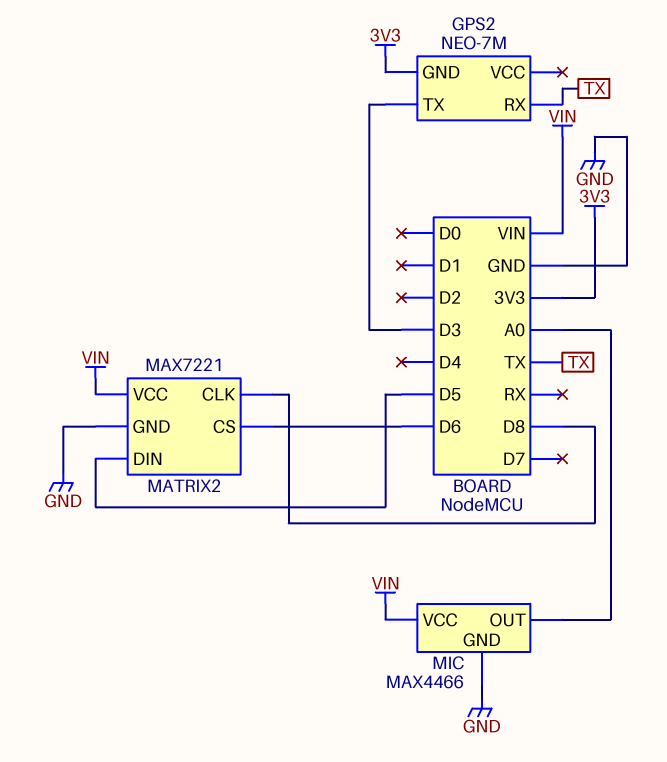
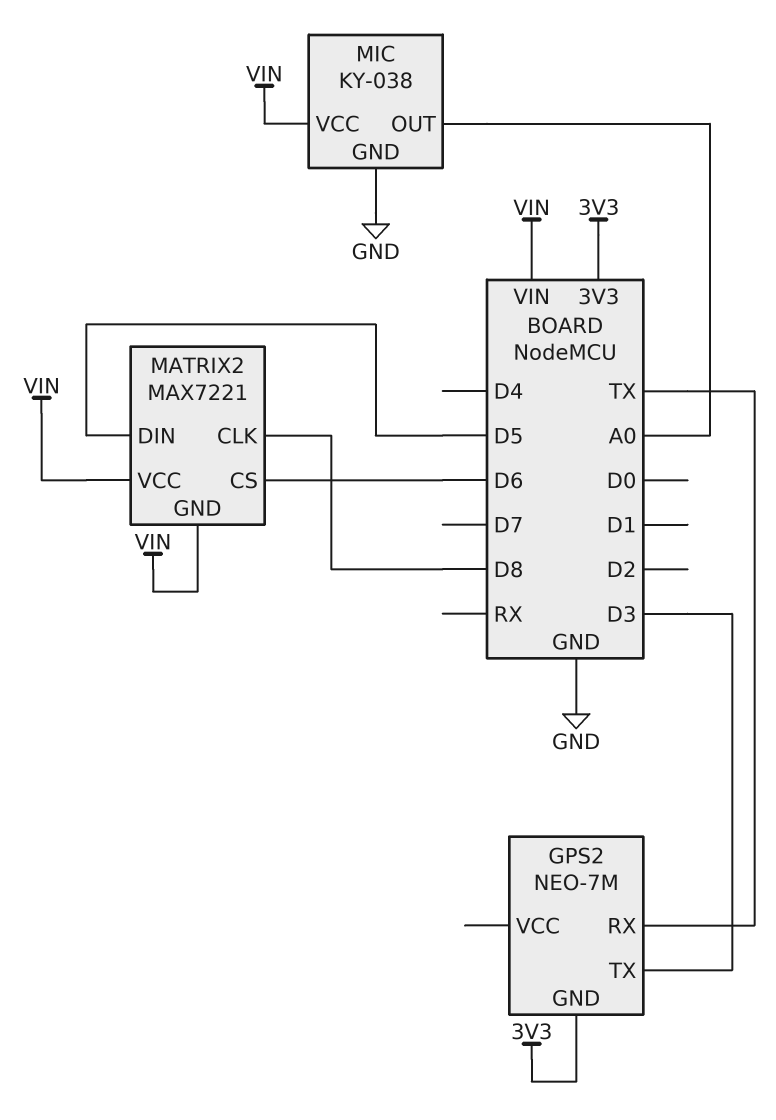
MATRIX2 pin GND: GND -> VIN
MIC: MAX4466 -> KY-038

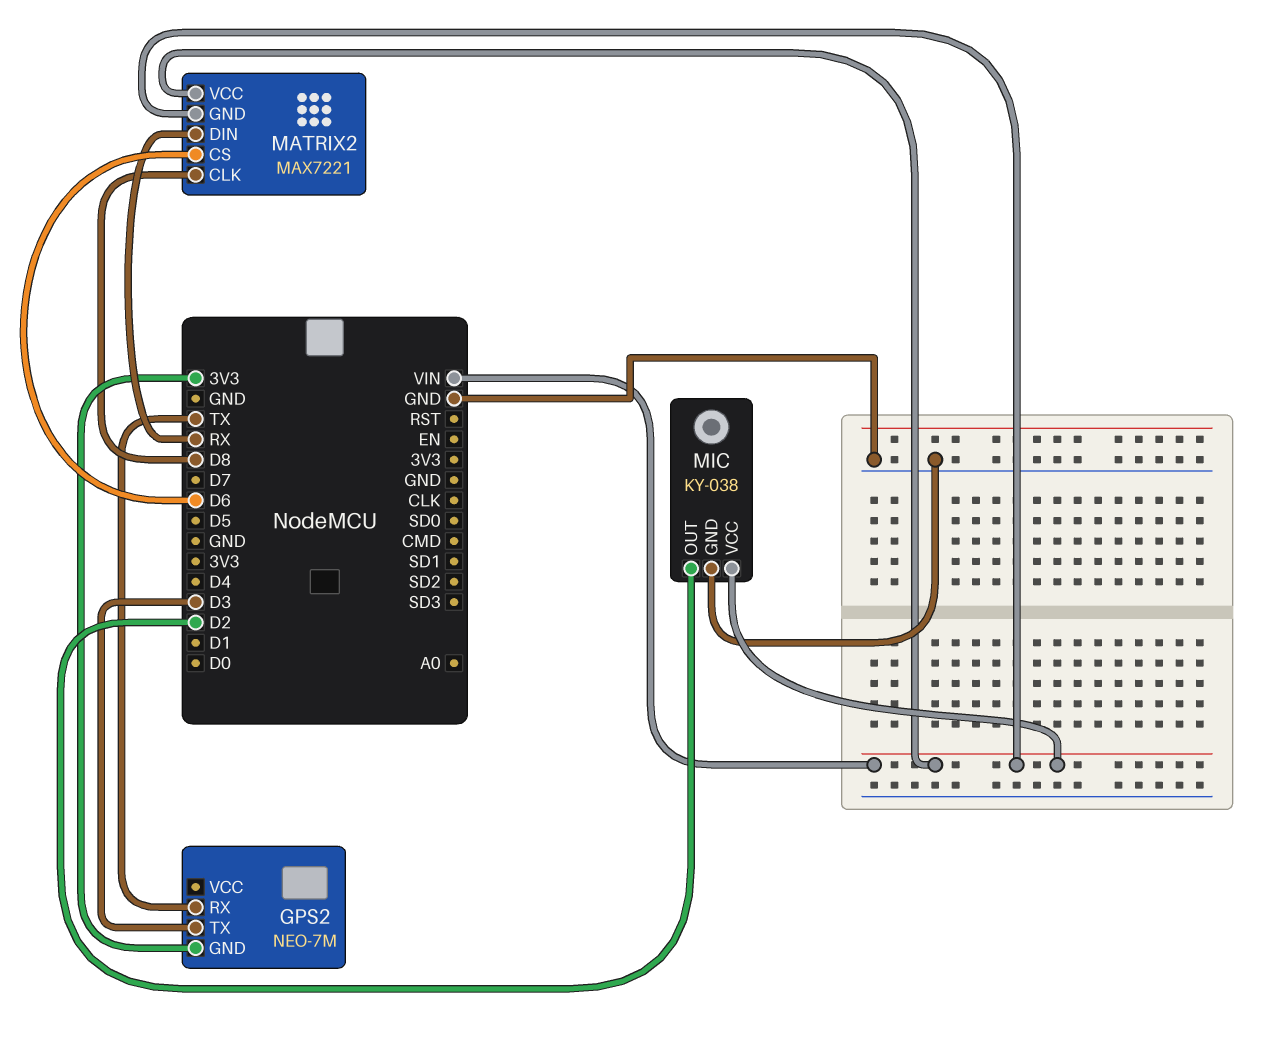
MATRIX2 pin DIN: D5 -> RX
MIC pin OUT: A0 -> D2

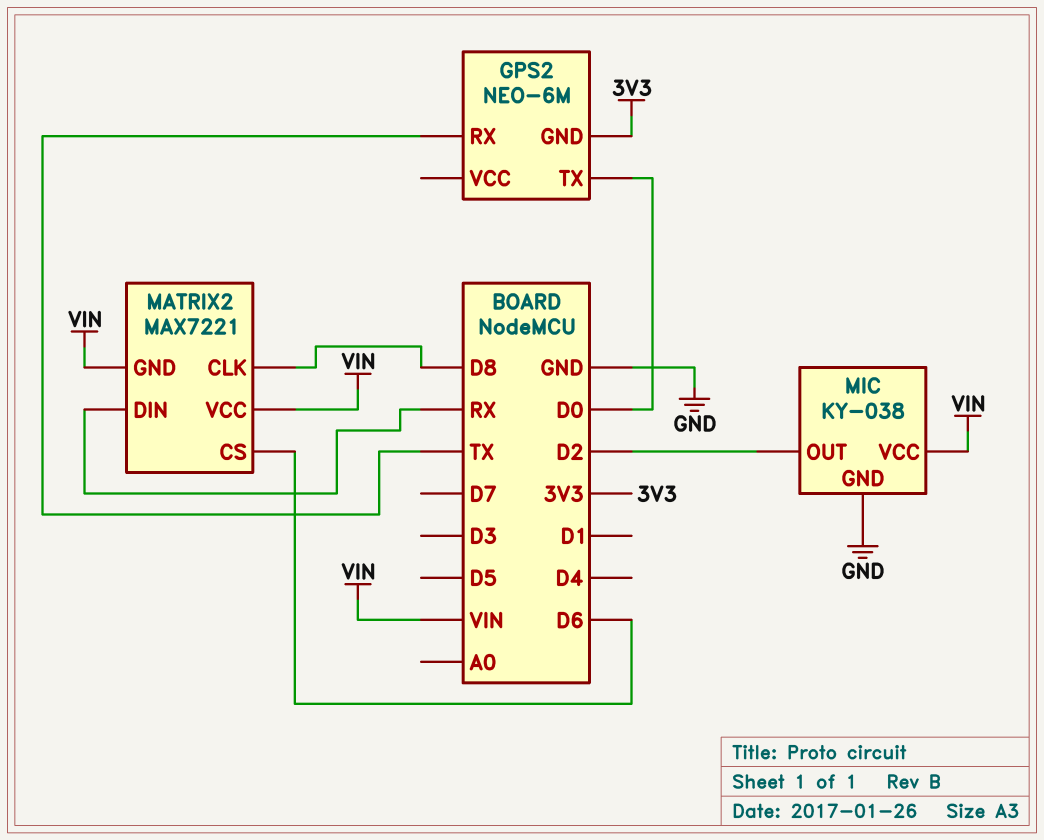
GPS2: NEO-7M -> NEO-6M
GPS2 pin TX: D3 -> D0

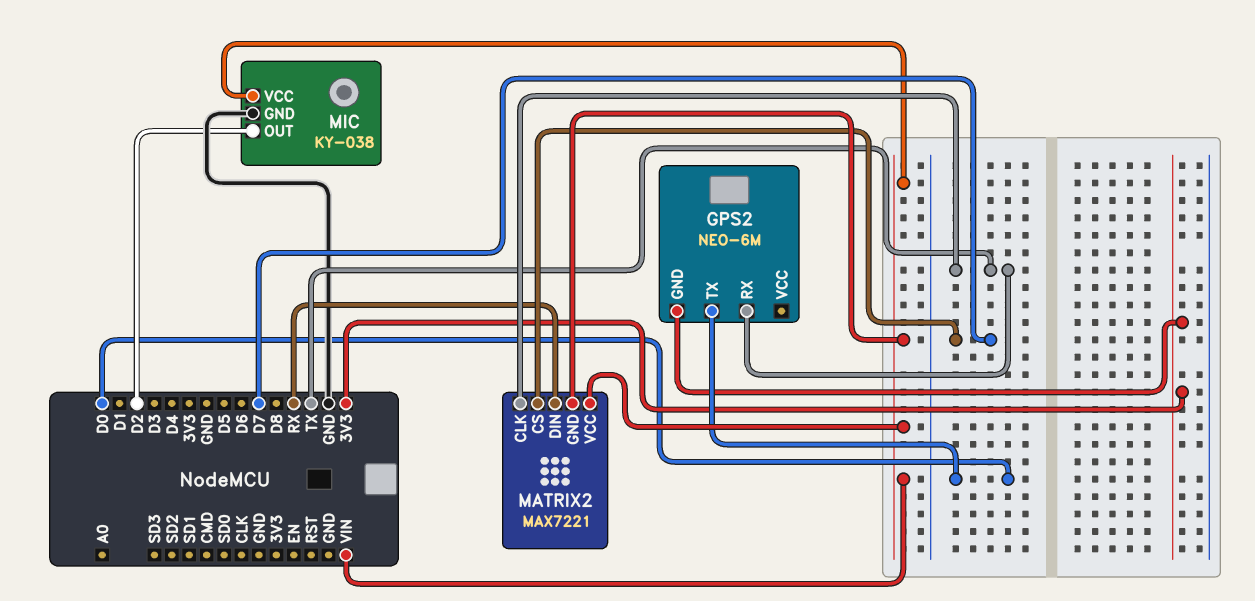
MATRIX2 pin CLK: D8 -> TX
MATRIX2 pin CS: D6 -> D7

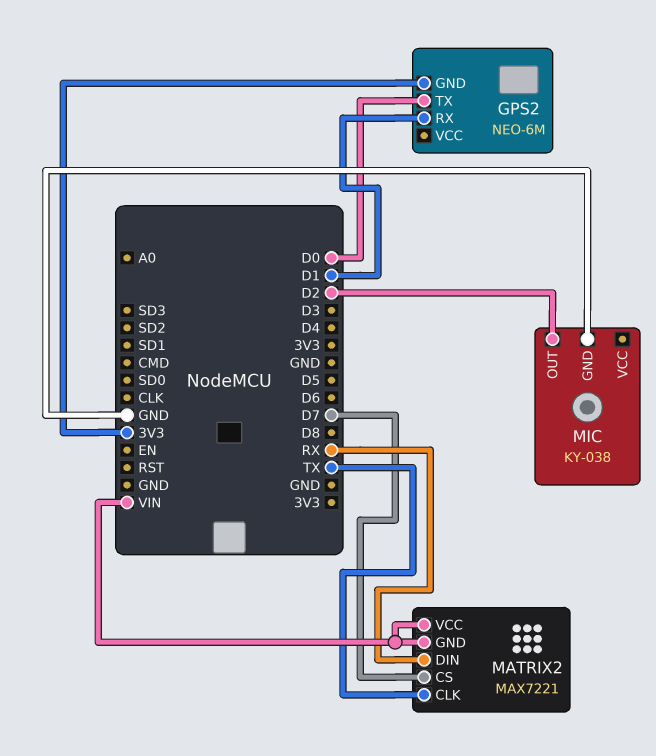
GPS2 pin RX: TX -> D1
MIC pin VCC: VIN -> none

